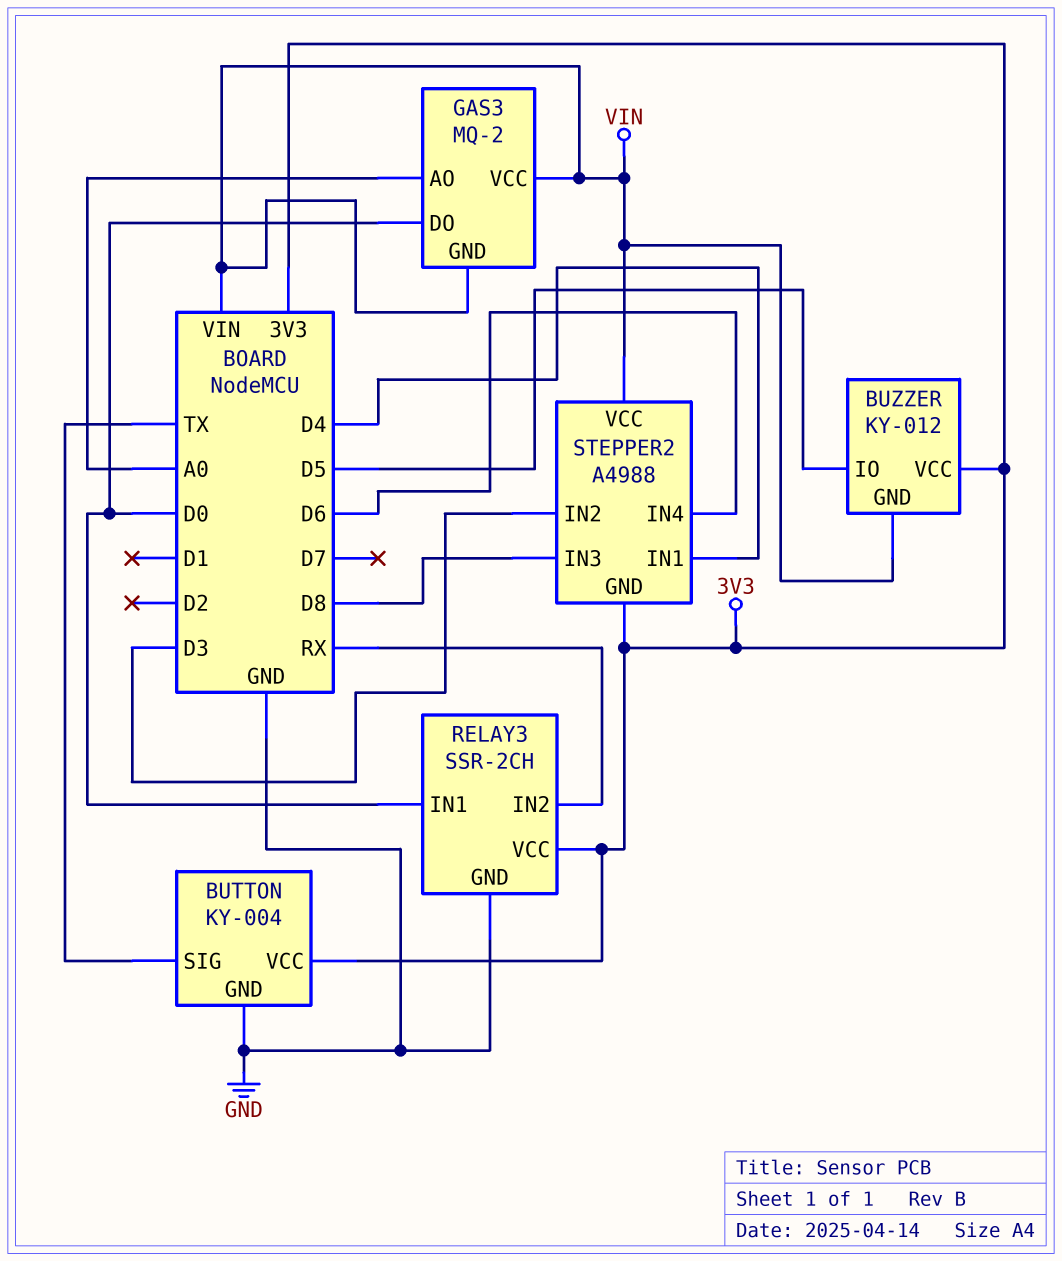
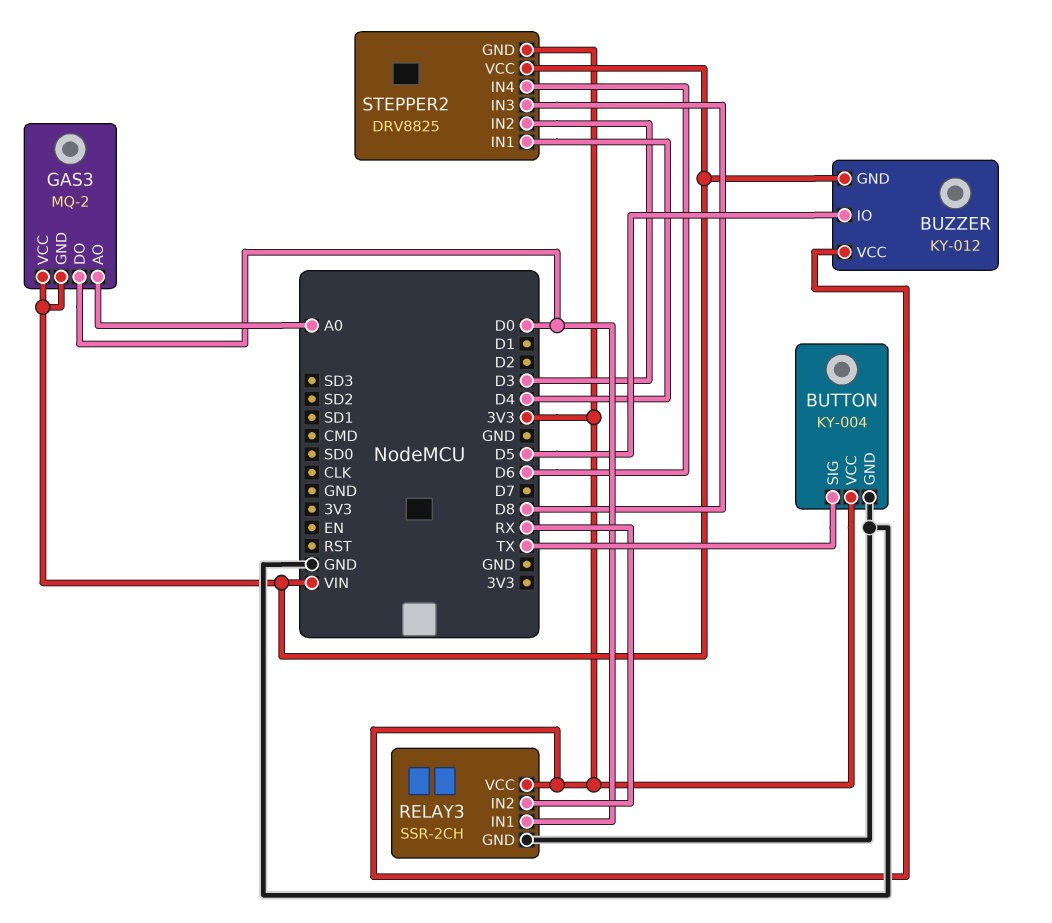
STEPPER2: A4988 -> DRV8825

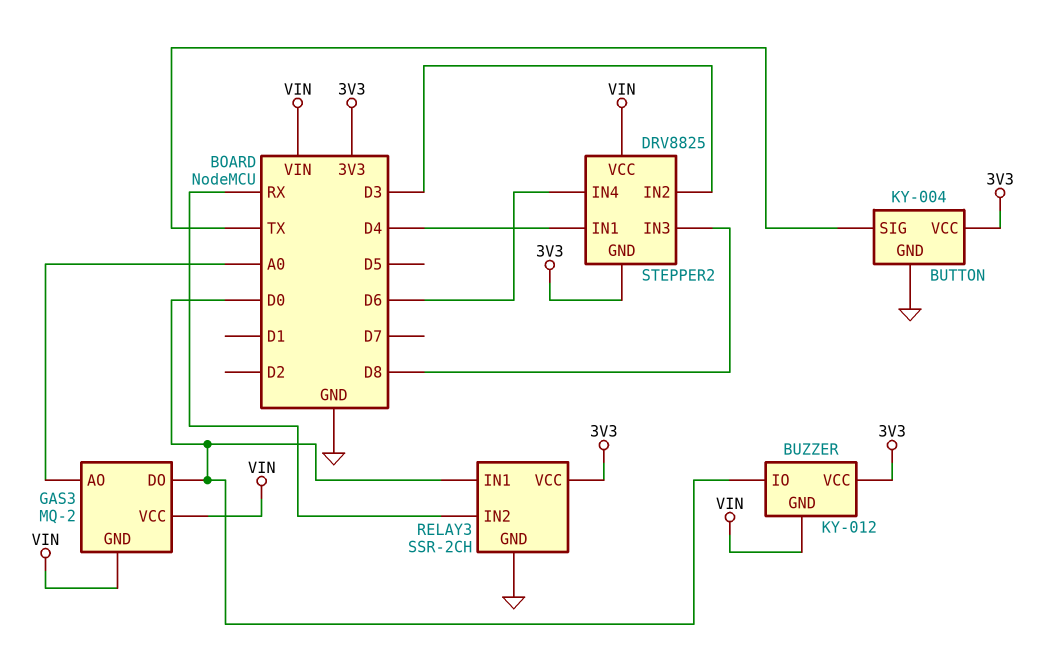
BUZZER pin IO: D5 -> D0

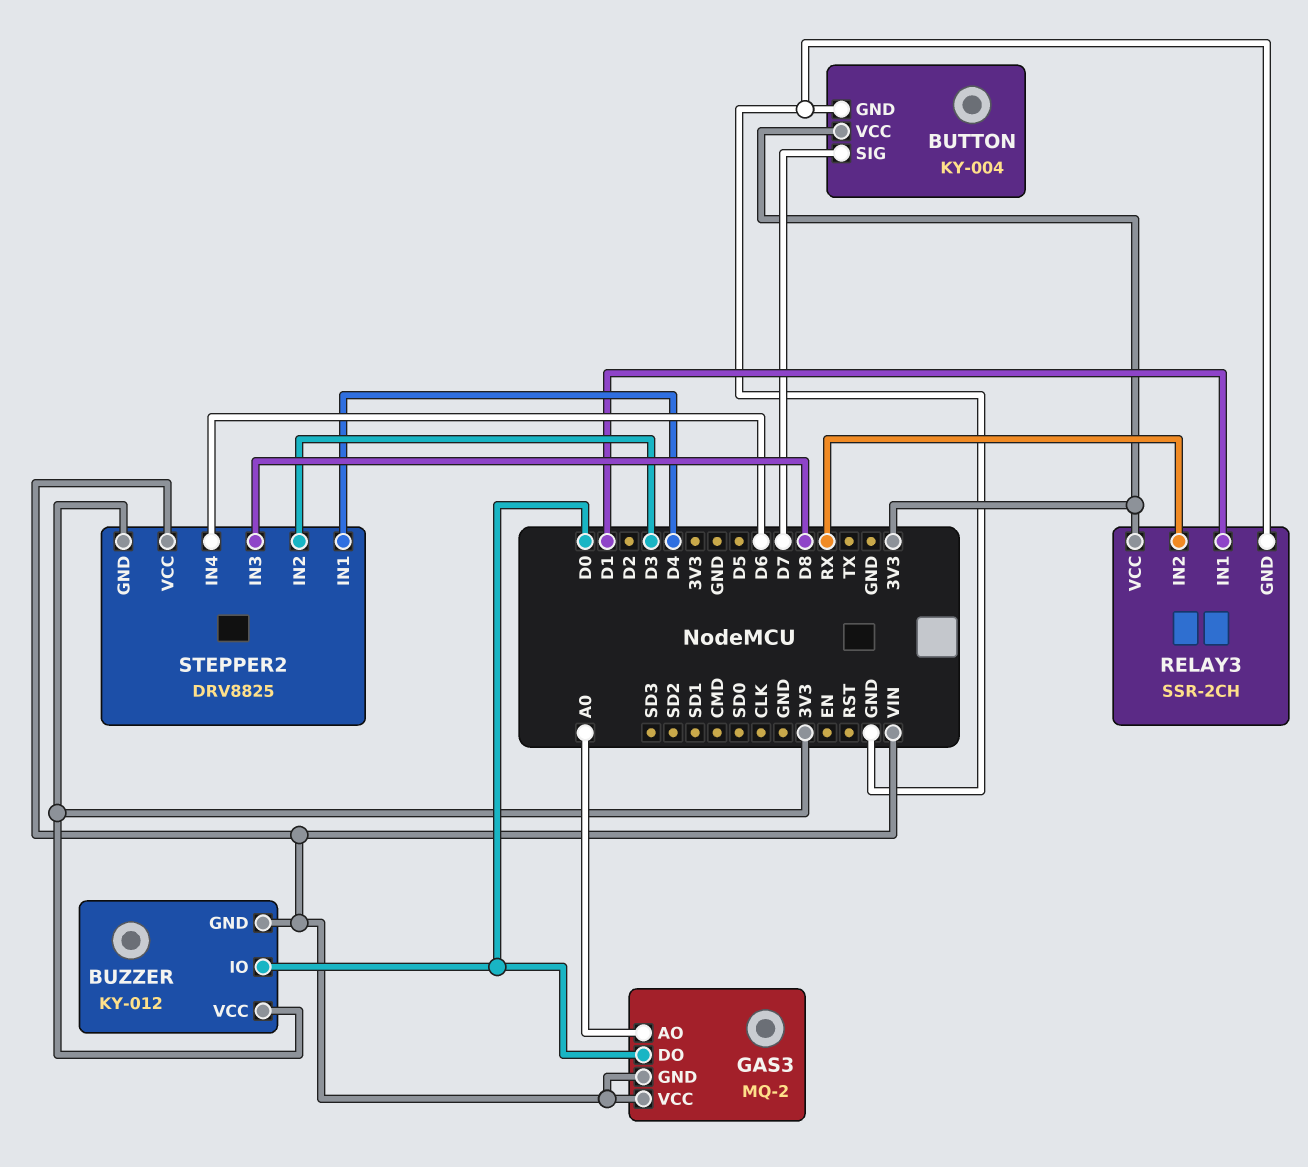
BUTTON pin SIG: TX -> D7
RELAY3 pin IN1: D0 -> D1

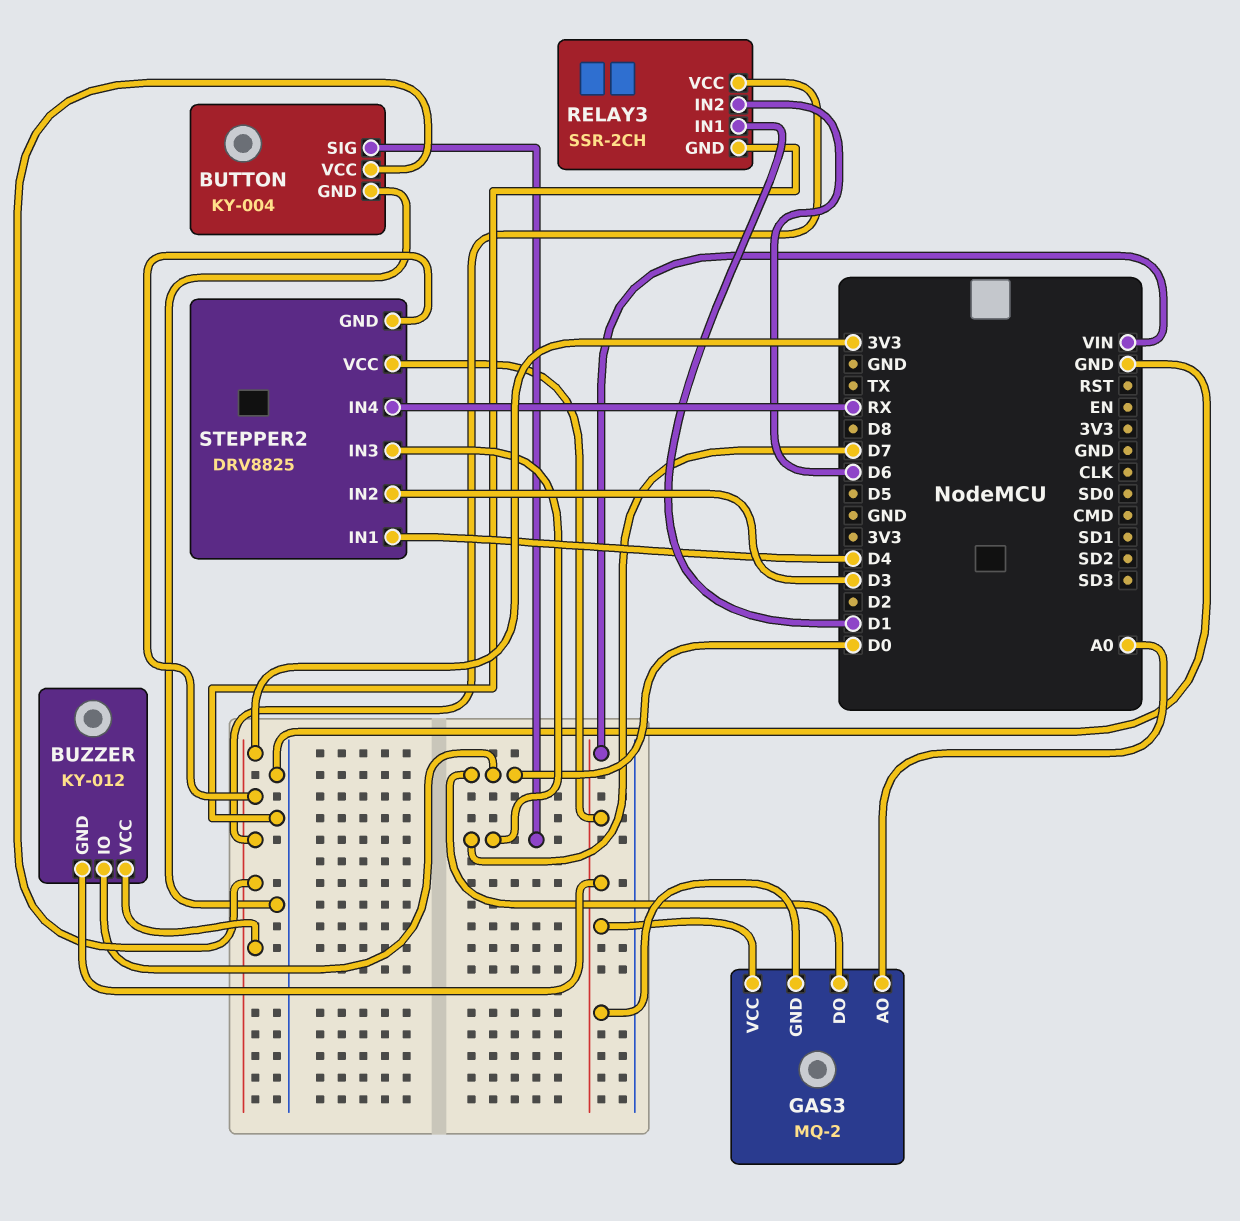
RELAY3 pin IN2: RX -> D6
STEPPER2 pin IN3: D8 -> D7
STEPPER2 pin IN4: D6 -> RX

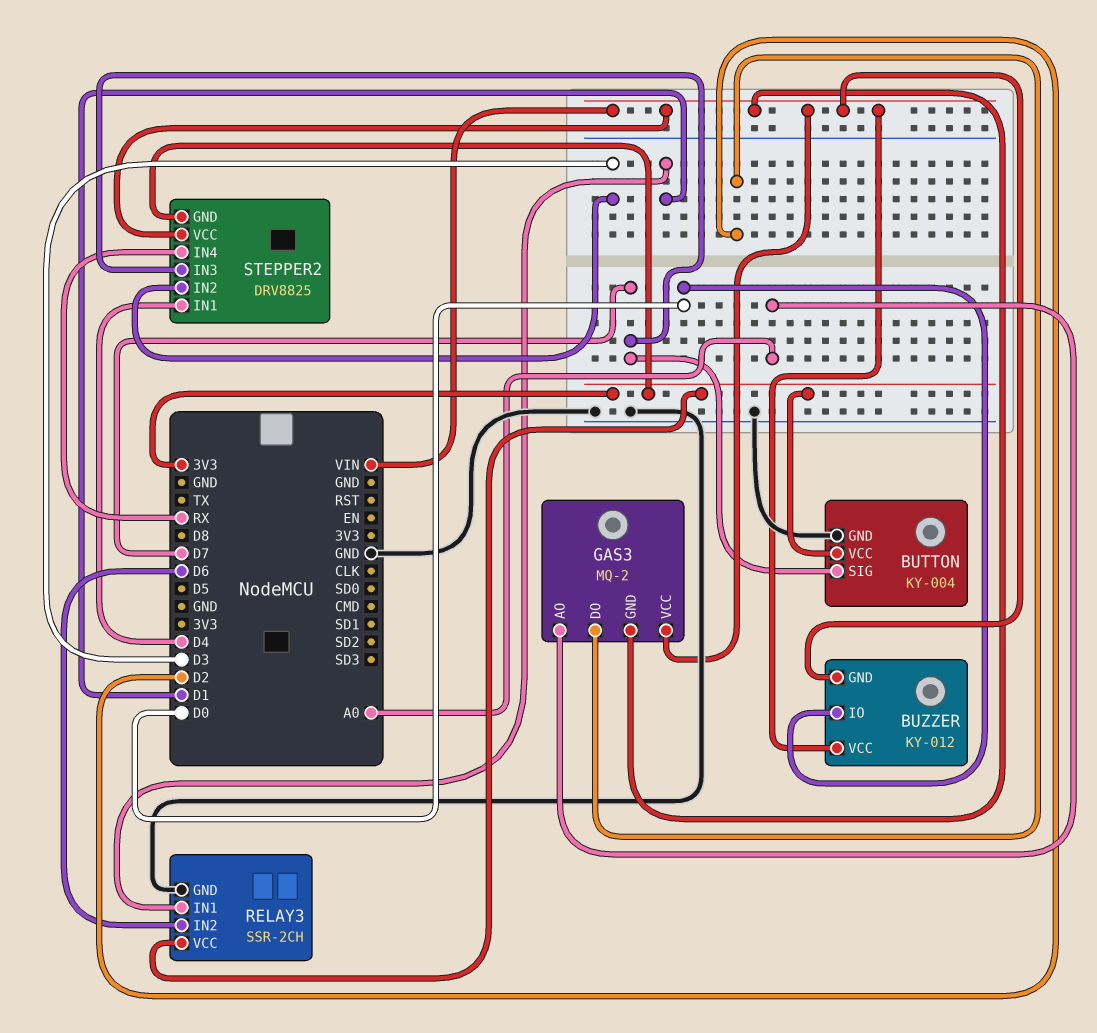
BUZZER pin VCC: 3V3 -> VIN
GAS3 pin DO: D0 -> D2

